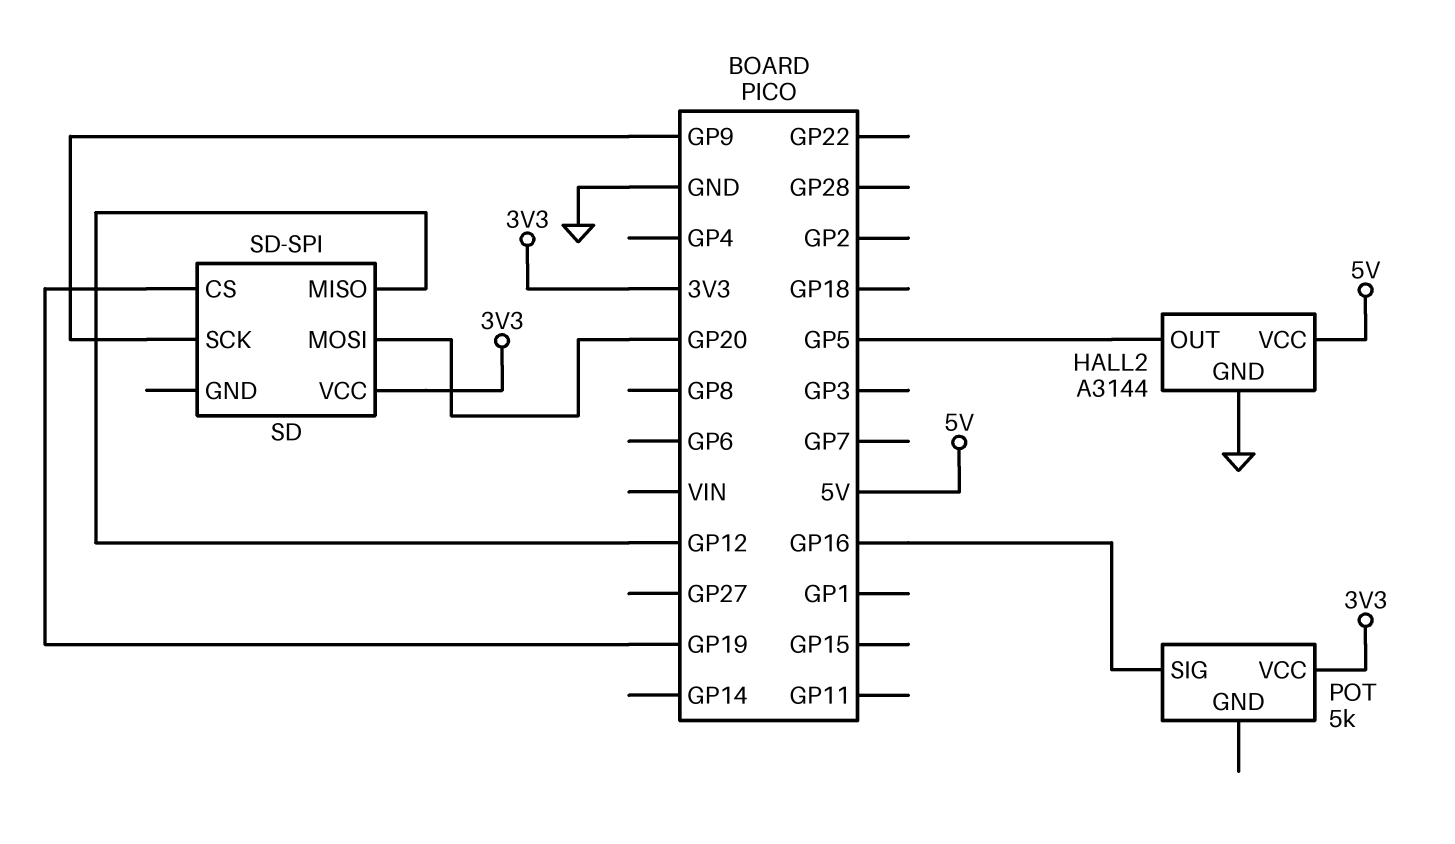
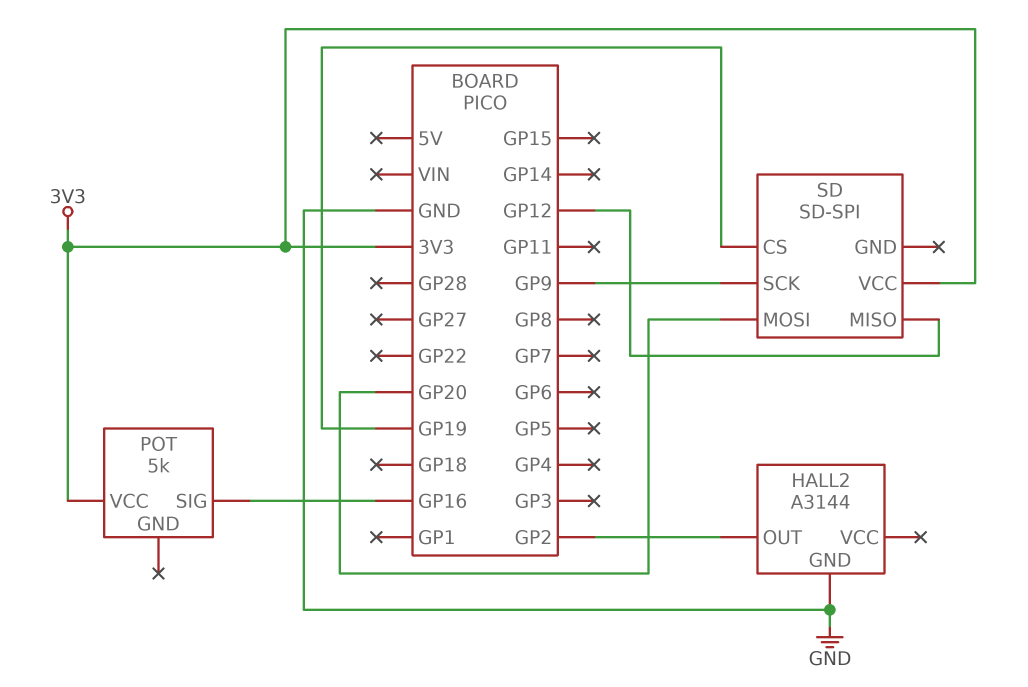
HALL2 pin OUT: GP5 -> GP2
HALL2 pin VCC: 5V -> none

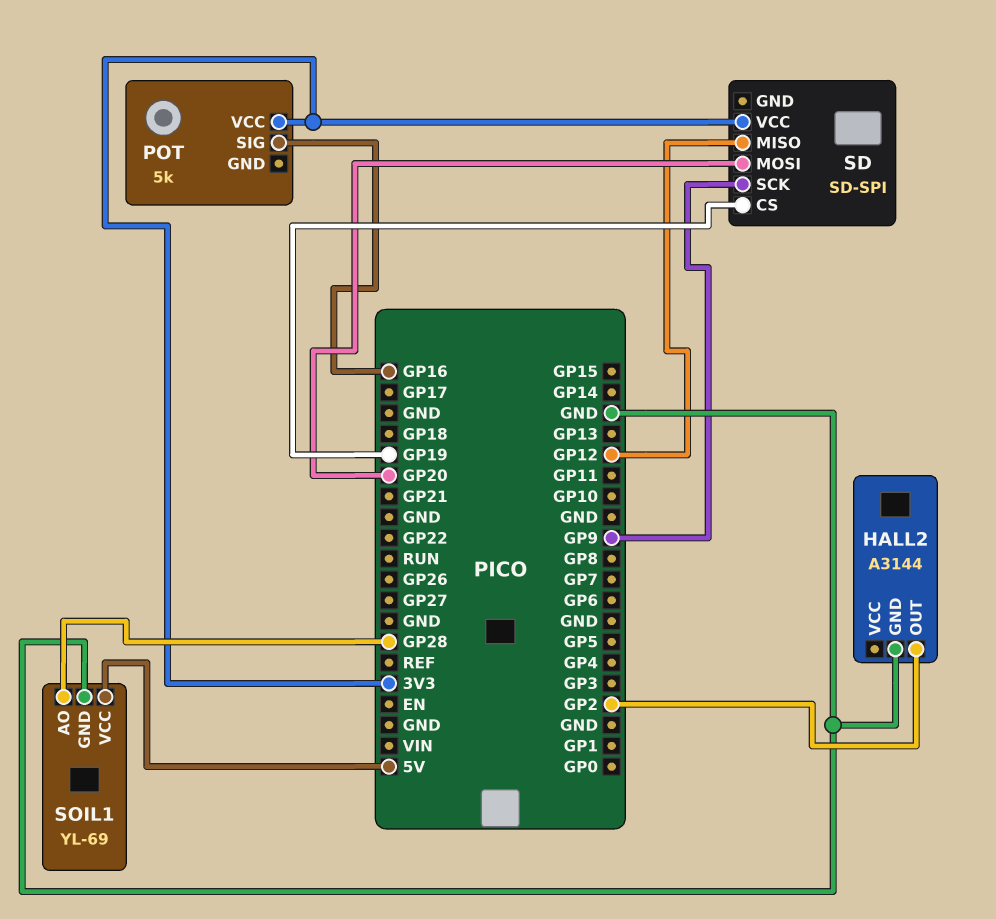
SOIL1: none -> YL-69
SOIL1 pin AO: none -> GP28
SOIL1 pin GND: none -> GND
SOIL1 pin VCC: none -> 5V

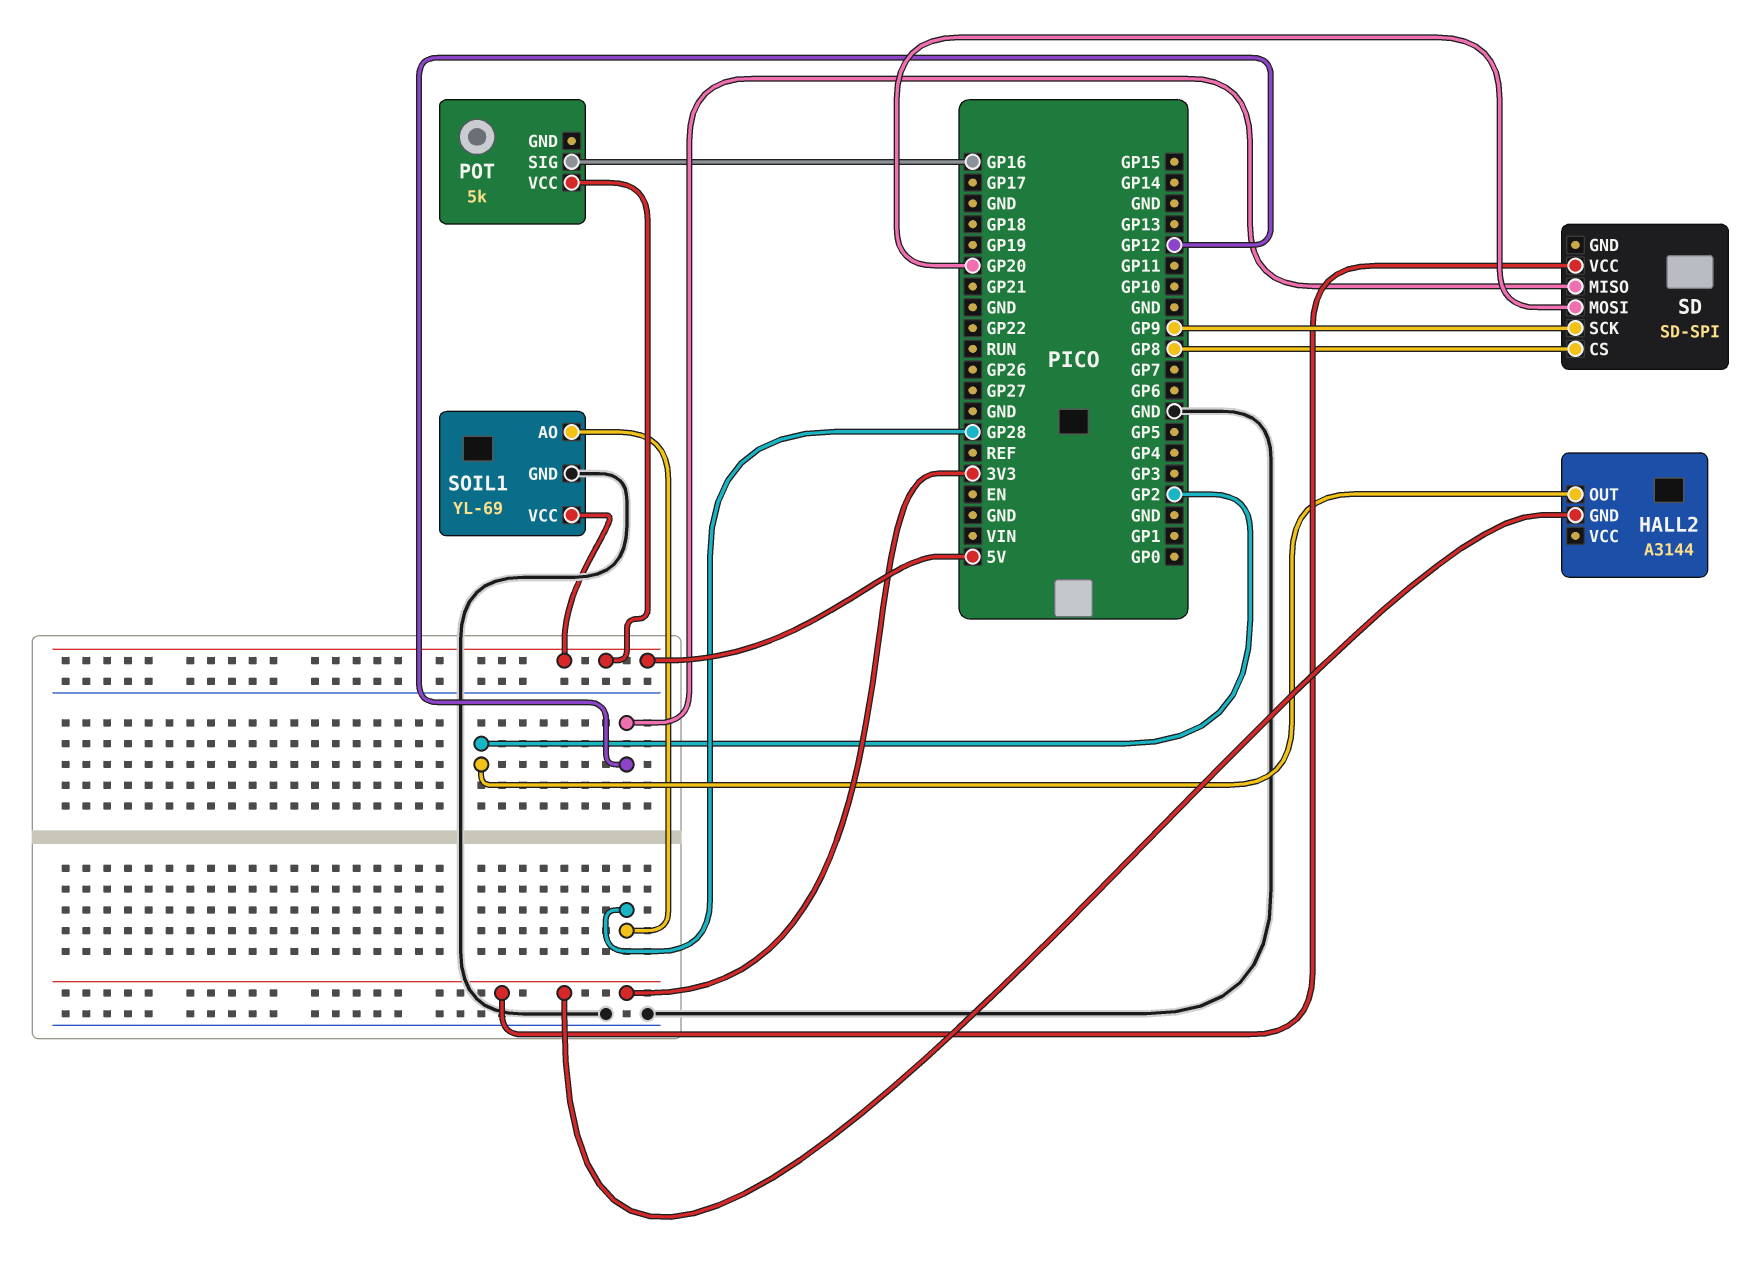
HALL2 pin GND: GND -> 3V3
POT pin VCC: 3V3 -> 5V
SD pin CS: GP19 -> GP8

